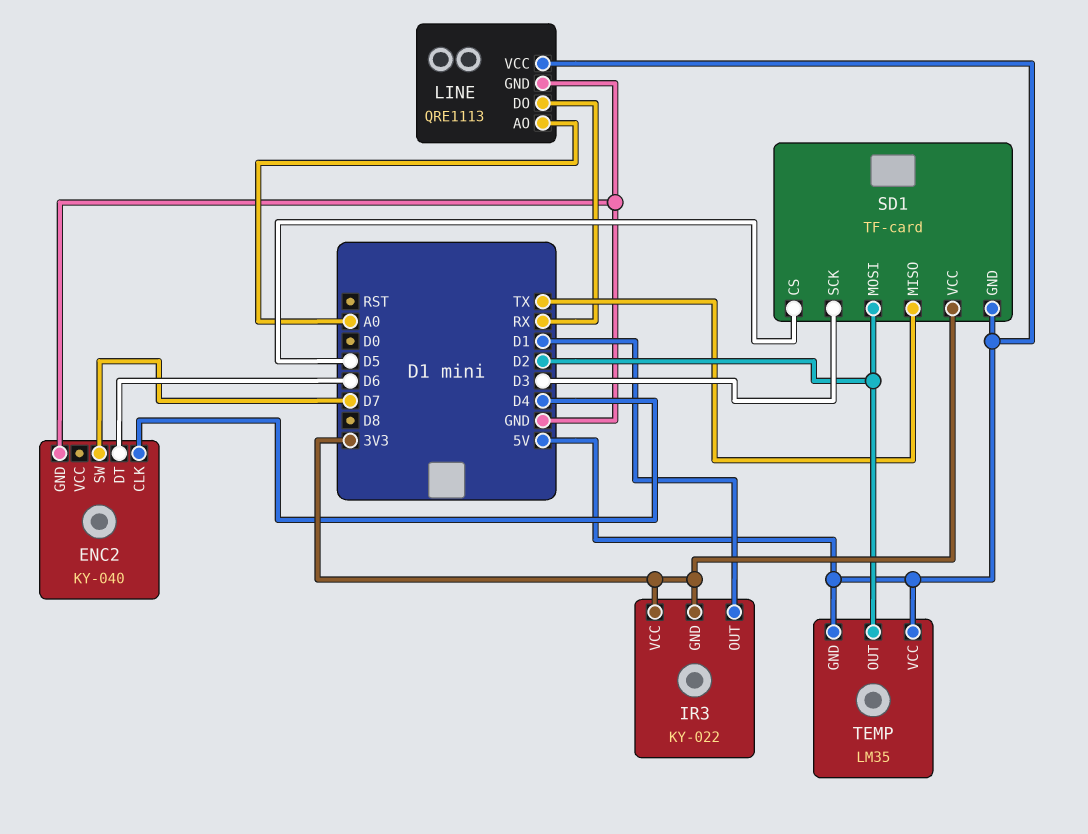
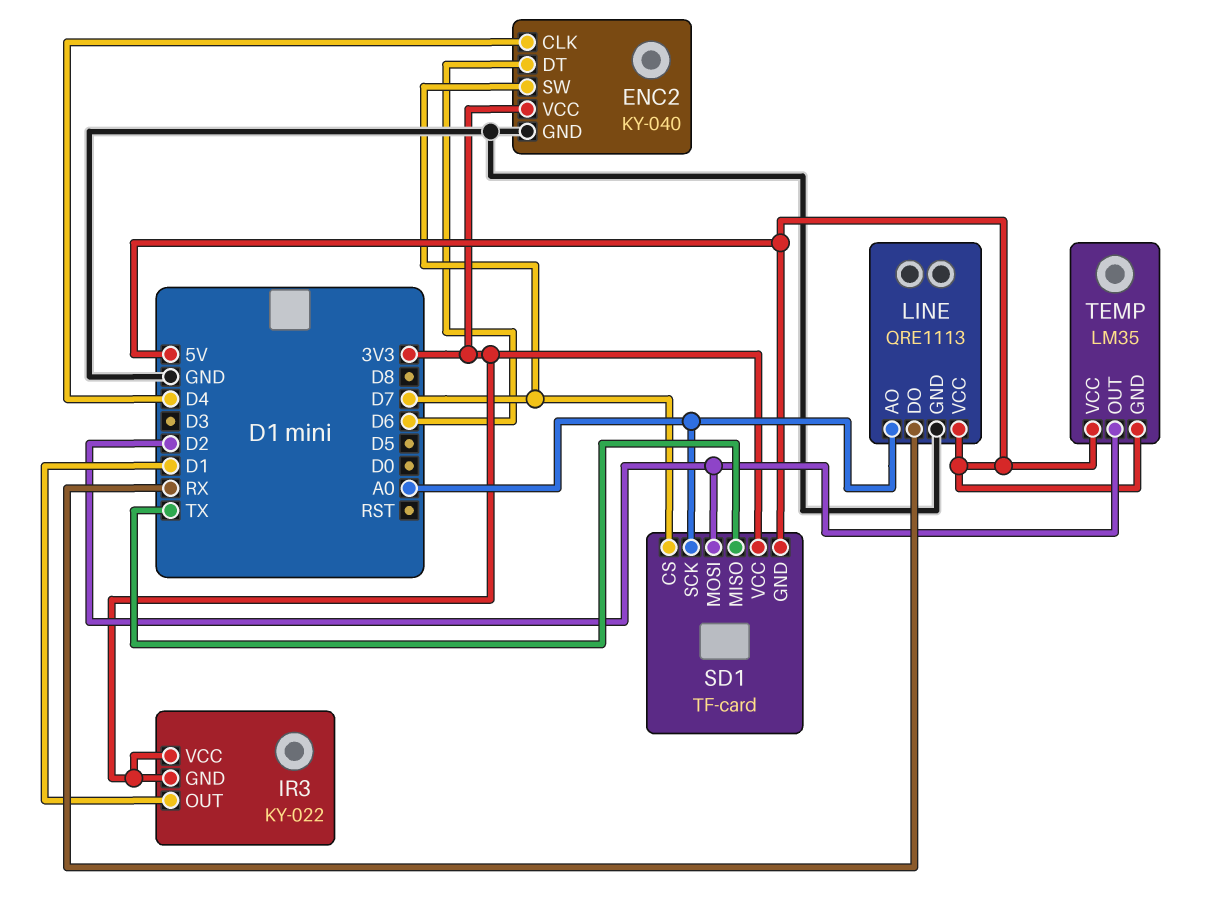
ENC2 pin VCC: none -> 3V3
SD1 pin CS: D5 -> D7
SD1 pin SCK: D3 -> A0

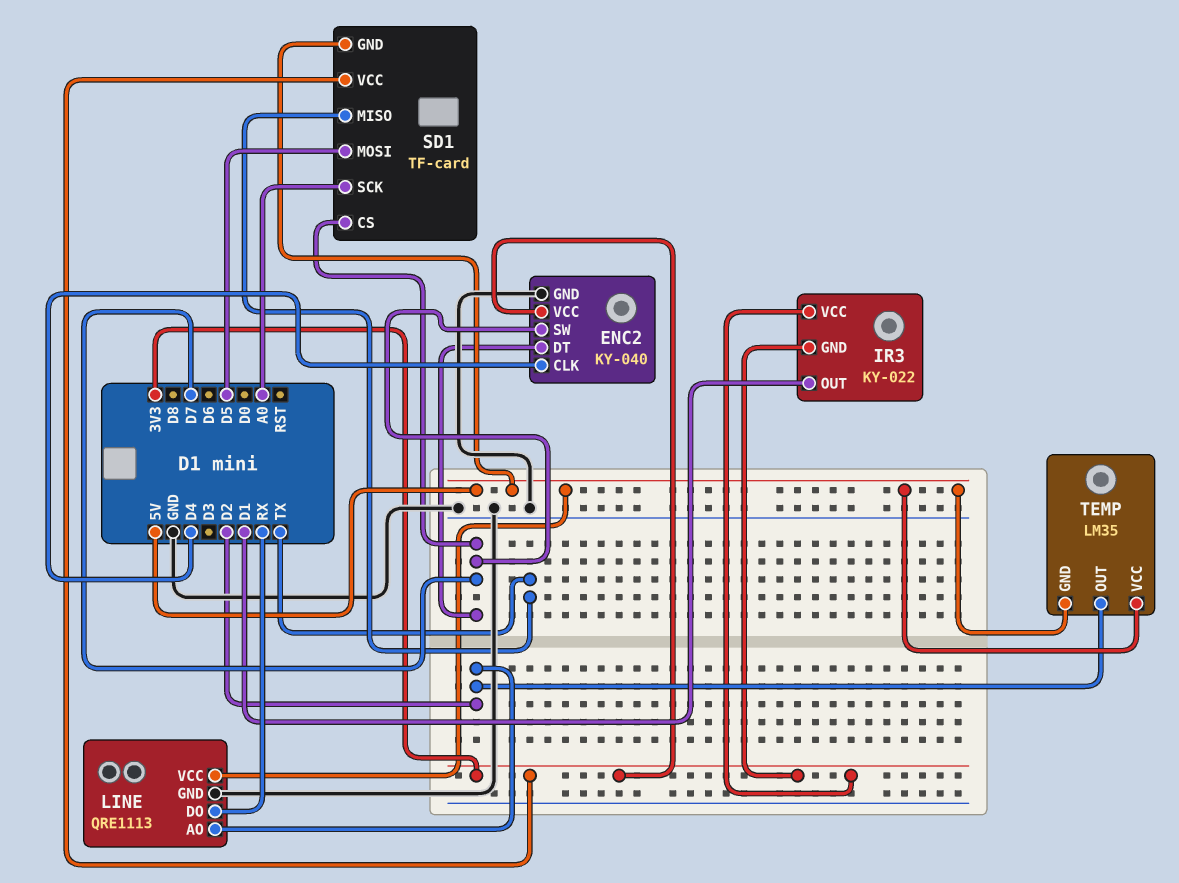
ENC2 pin DT: D6 -> D7
LINE pin AO: A0 -> D2
SD1 pin MOSI: D2 -> D5

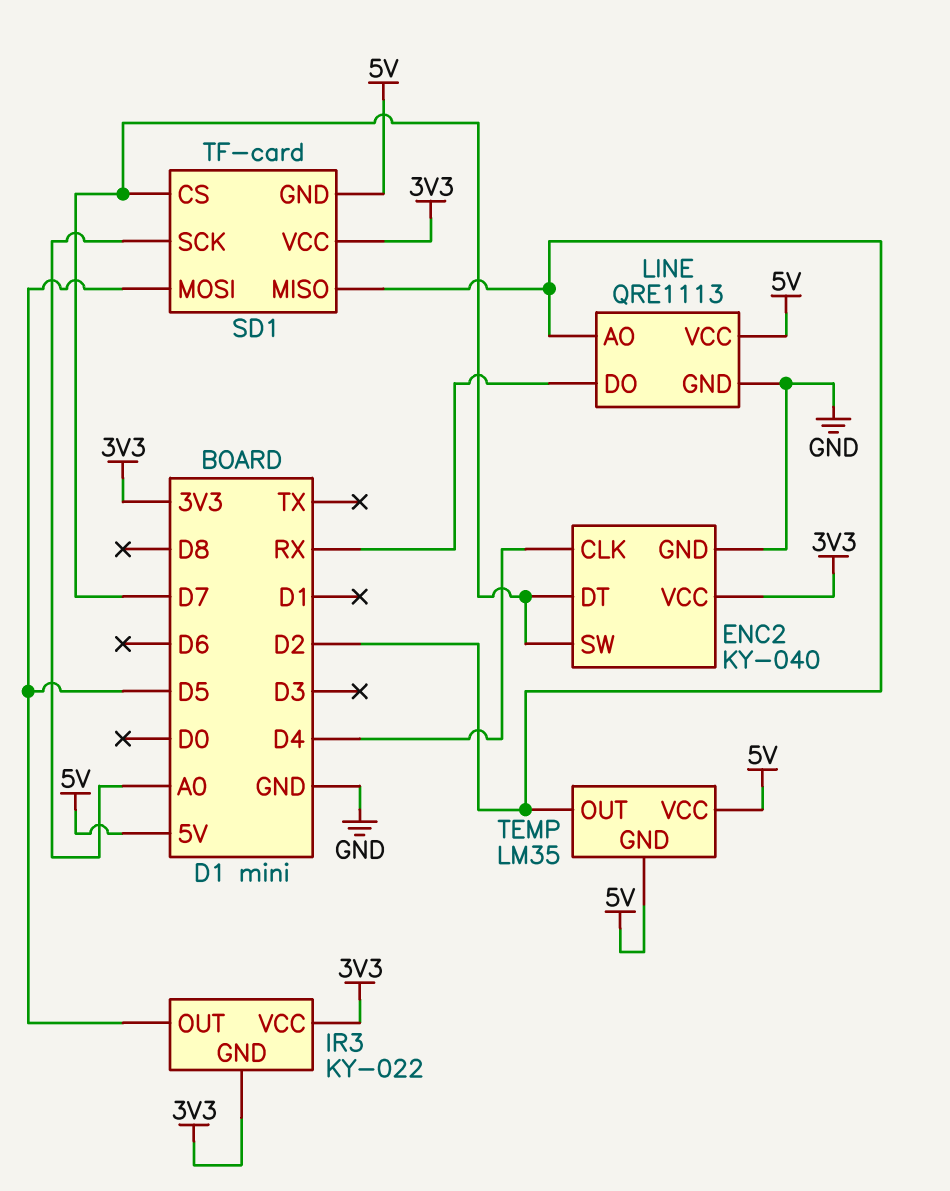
IR3 pin OUT: D1 -> D5
SD1 pin MISO: TX -> D2

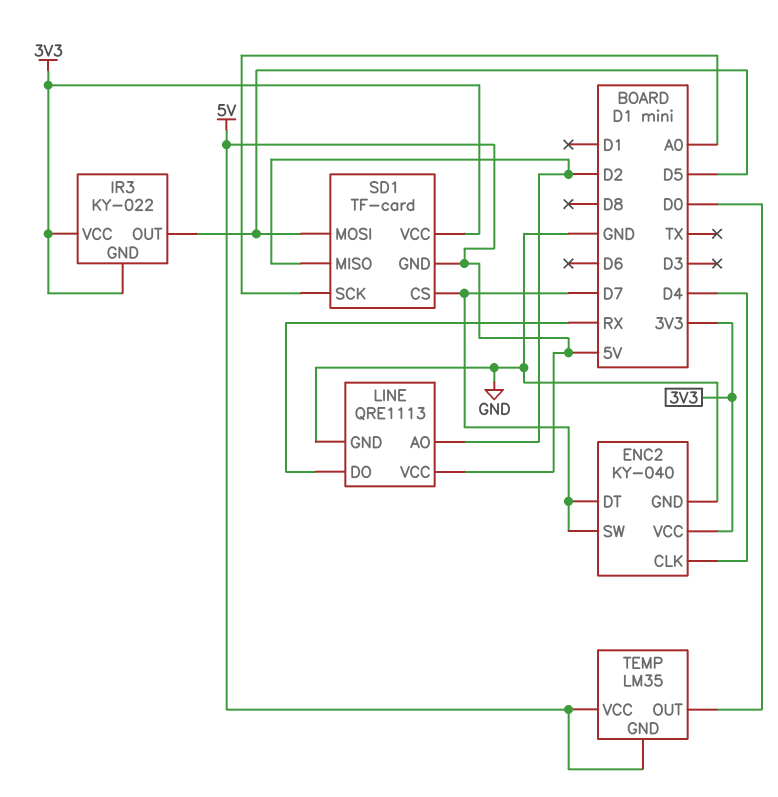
TEMP pin OUT: D2 -> D0

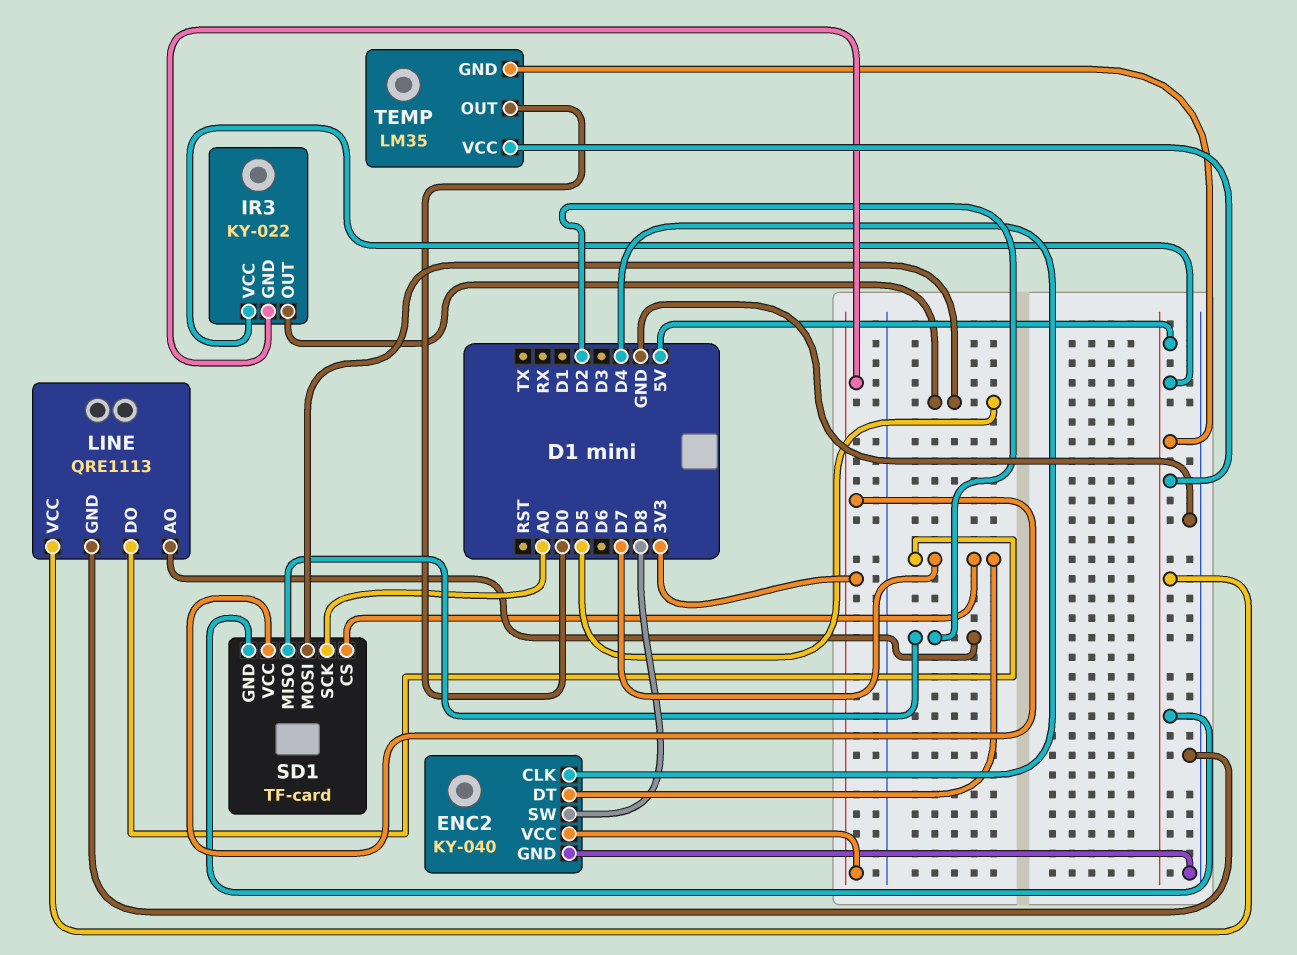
ENC2 pin SW: D7 -> D8
IR3 pin VCC: 3V3 -> 5V
LINE pin DO: RX -> D7

